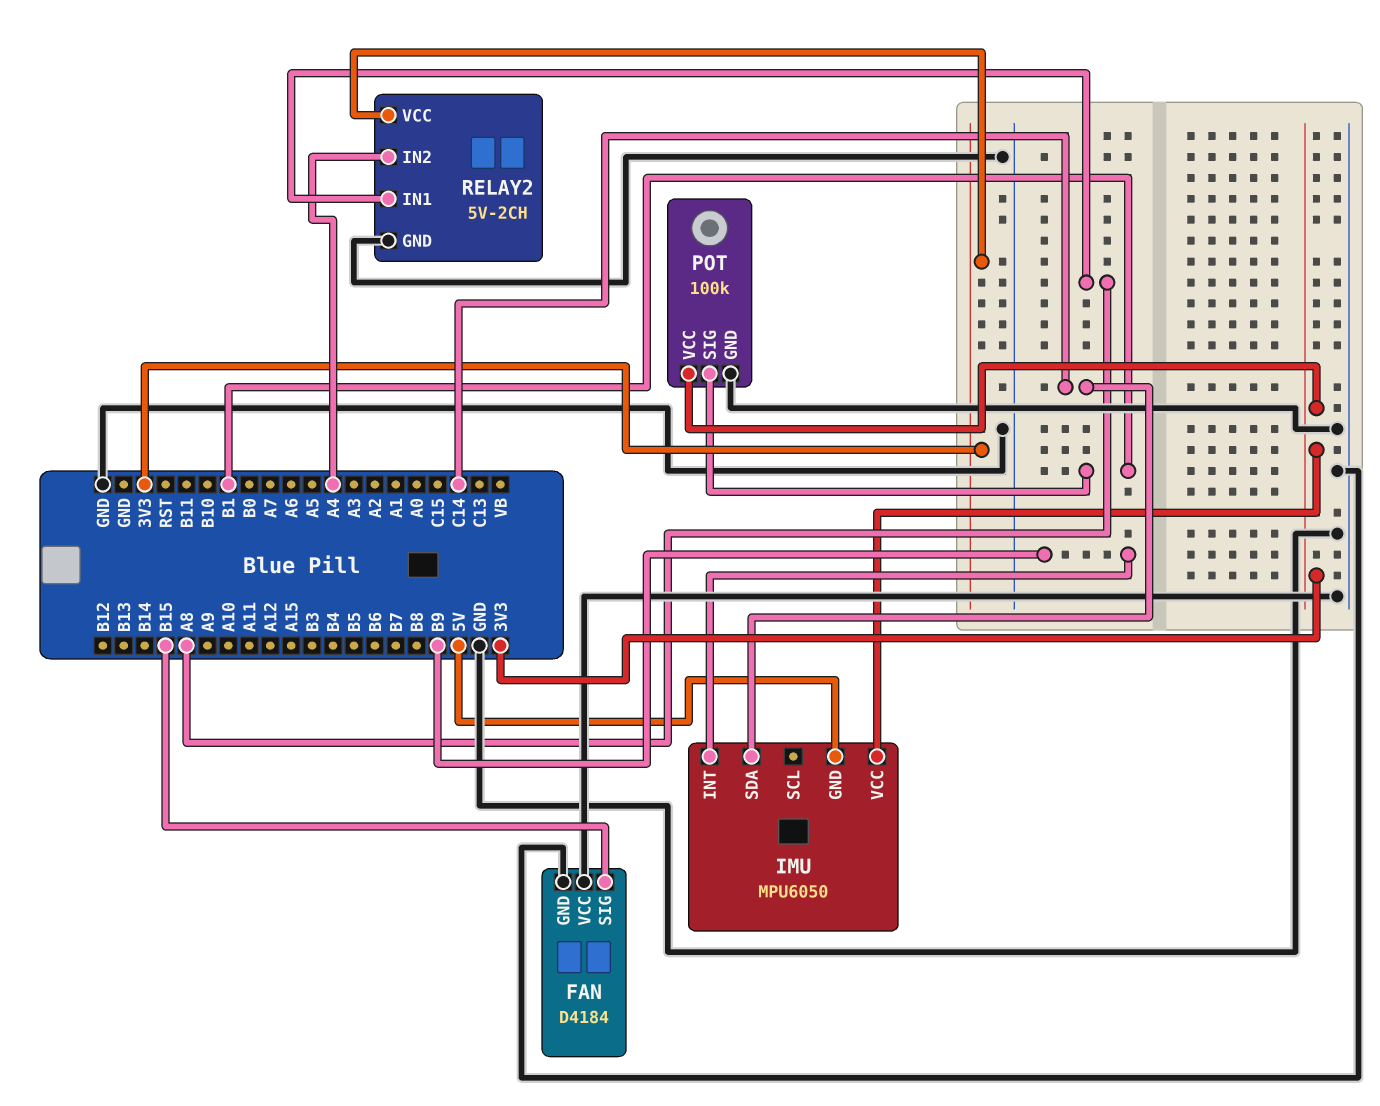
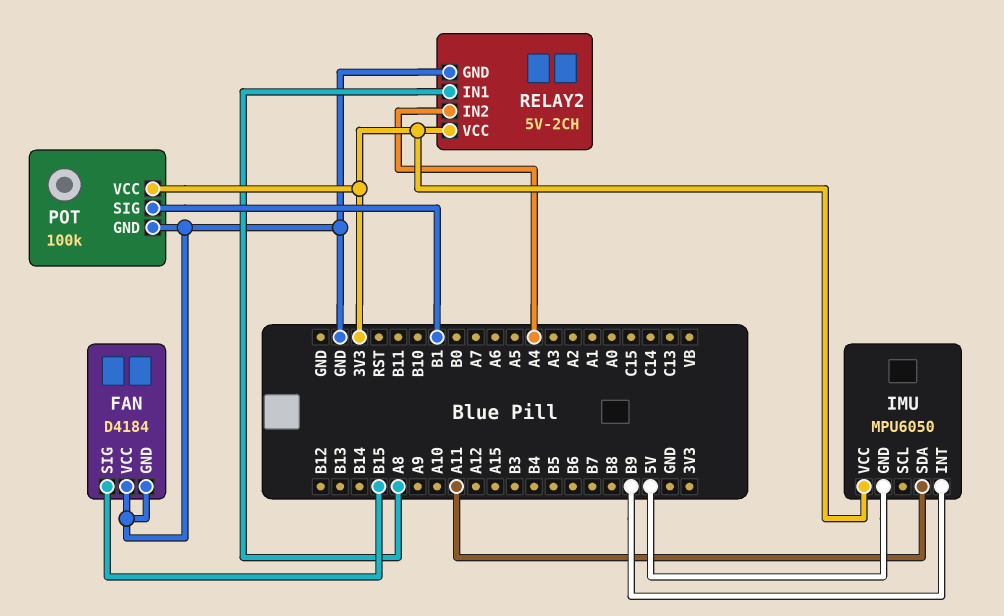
IMU pin SDA: C14 -> A11

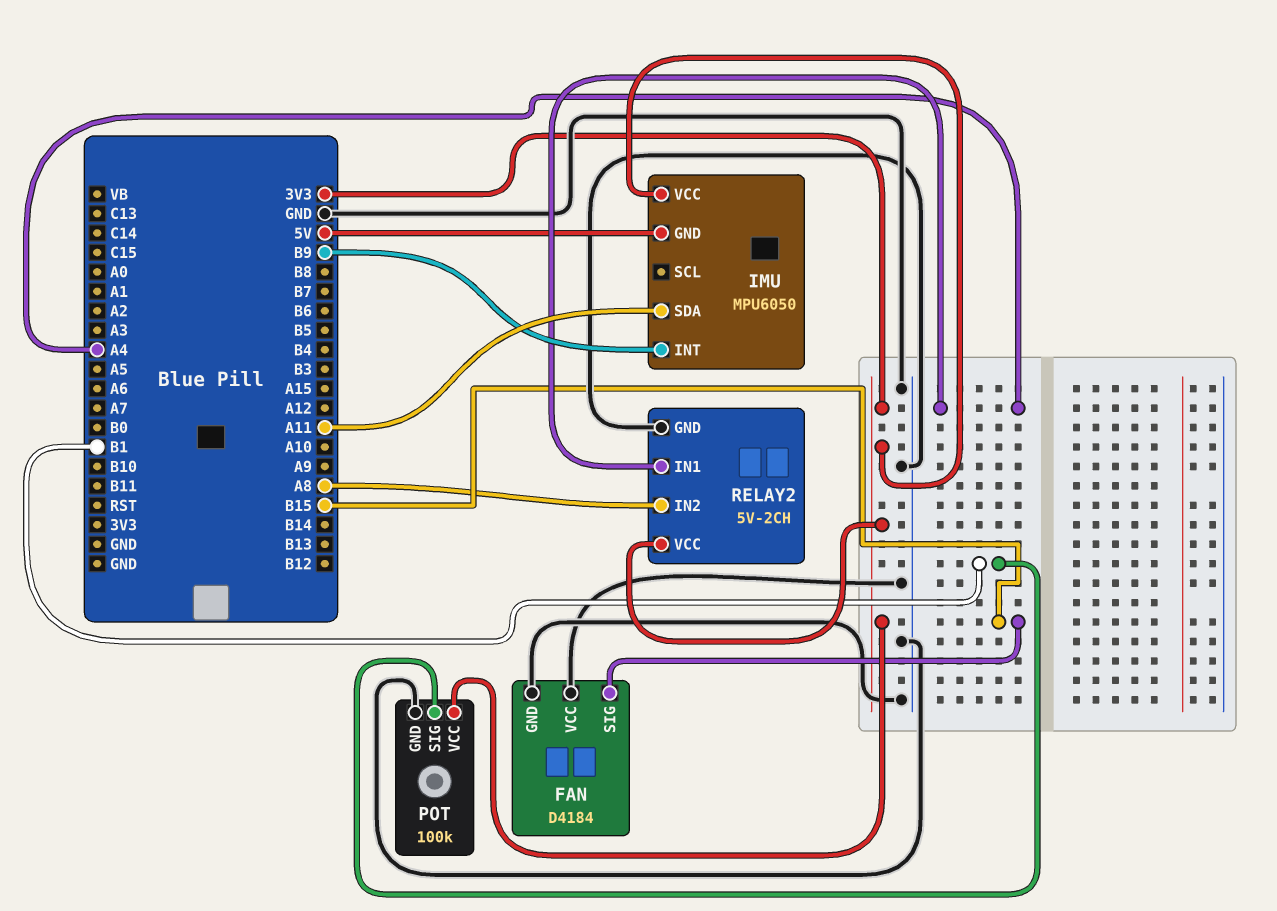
RELAY2 pin IN1: A8 -> A4
RELAY2 pin IN2: A4 -> A8

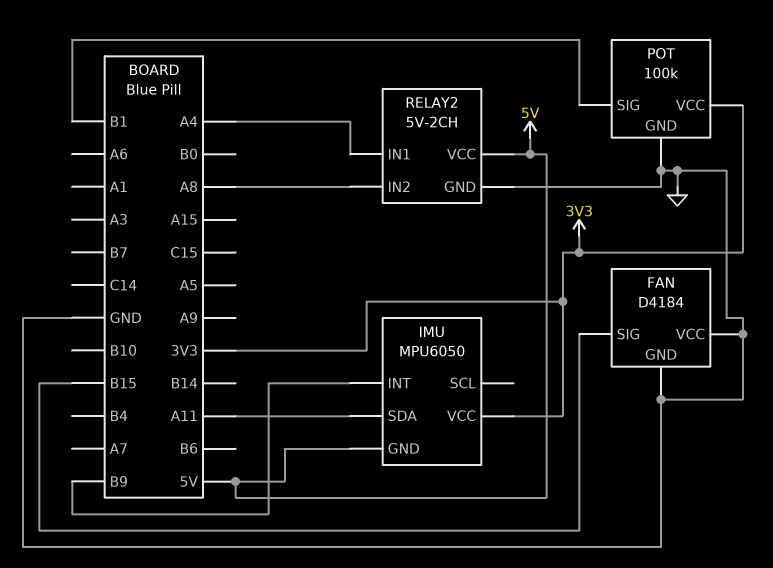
RELAY2 pin VCC: 3V3 -> 5V

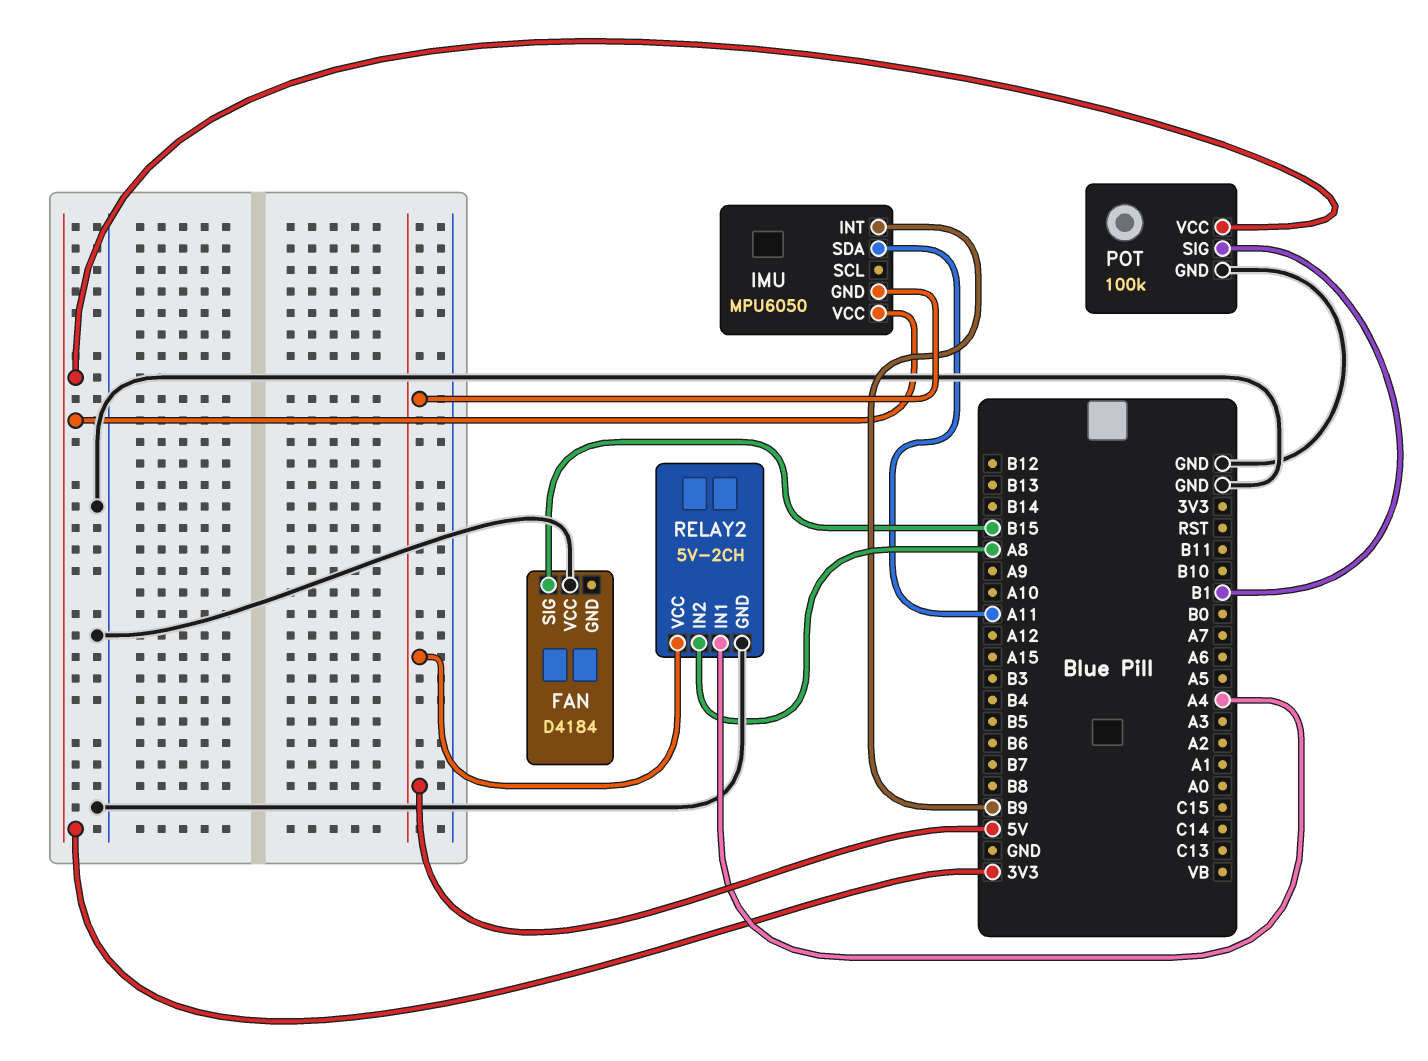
FAN pin GND: GND -> none

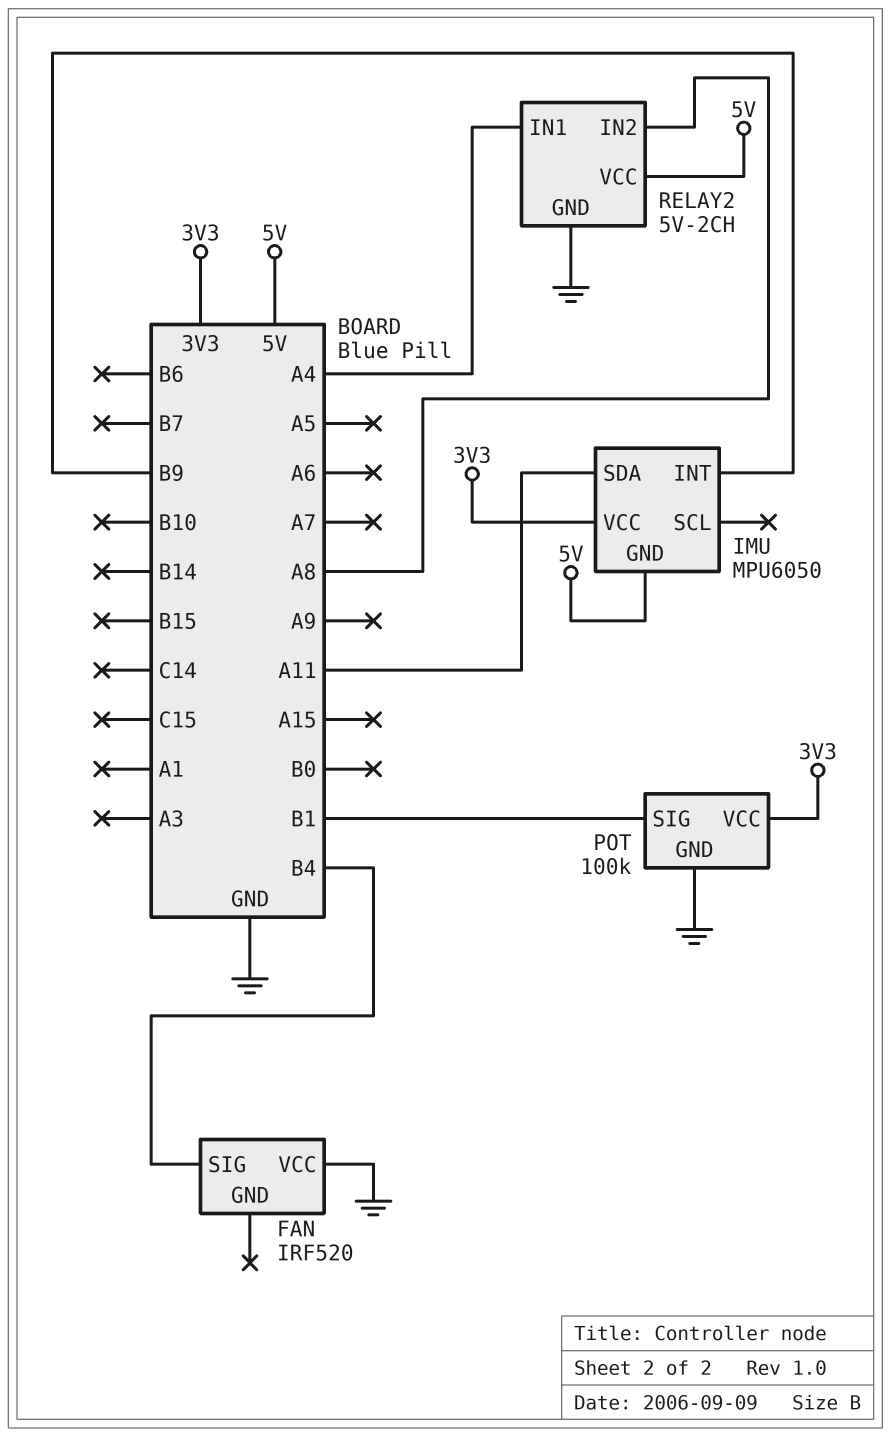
FAN: D4184 -> IRF520
FAN pin SIG: B15 -> B4

